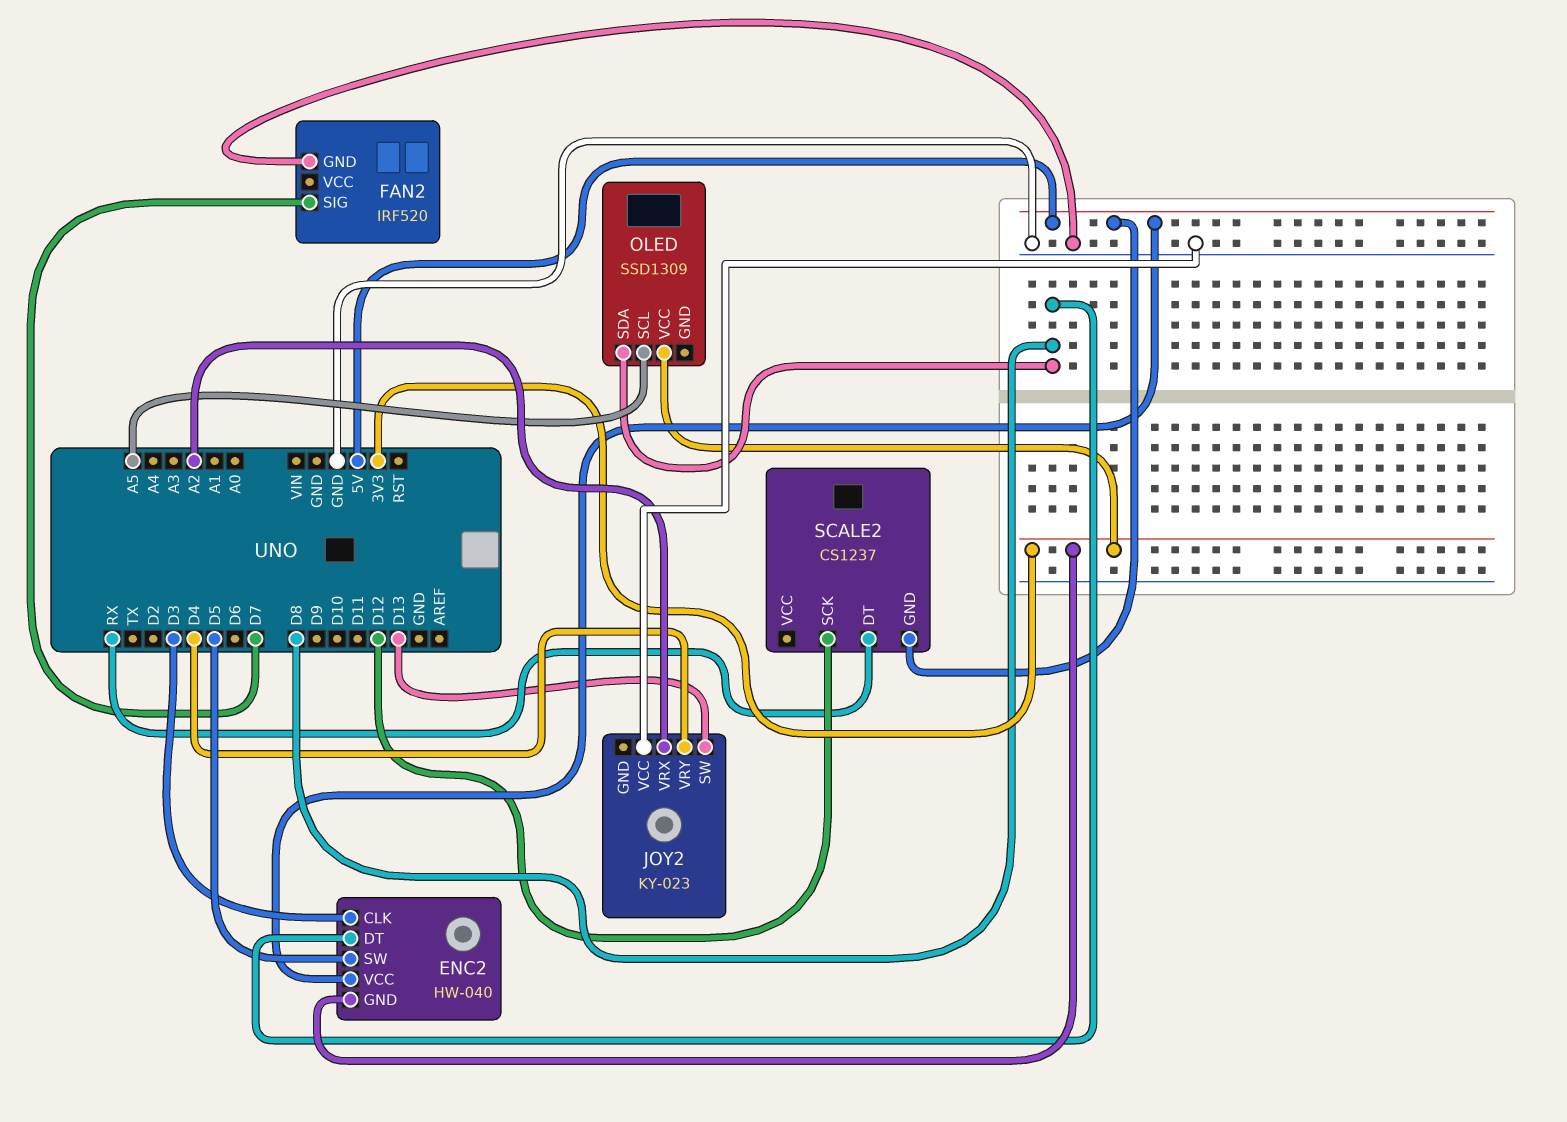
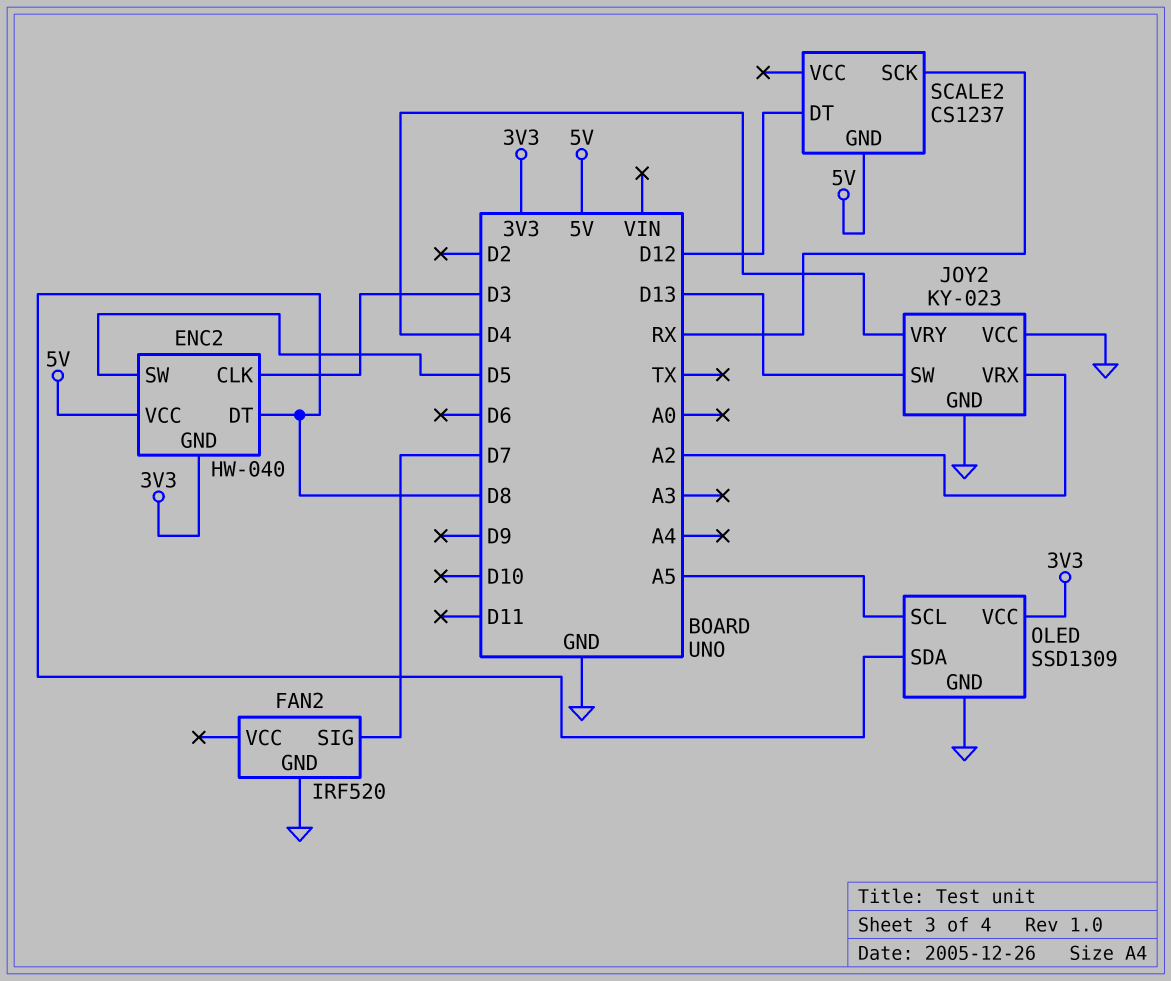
JOY2 pin GND: none -> GND
OLED pin GND: none -> GND
SCALE2 pin DT: RX -> D12
SCALE2 pin SCK: D12 -> RX

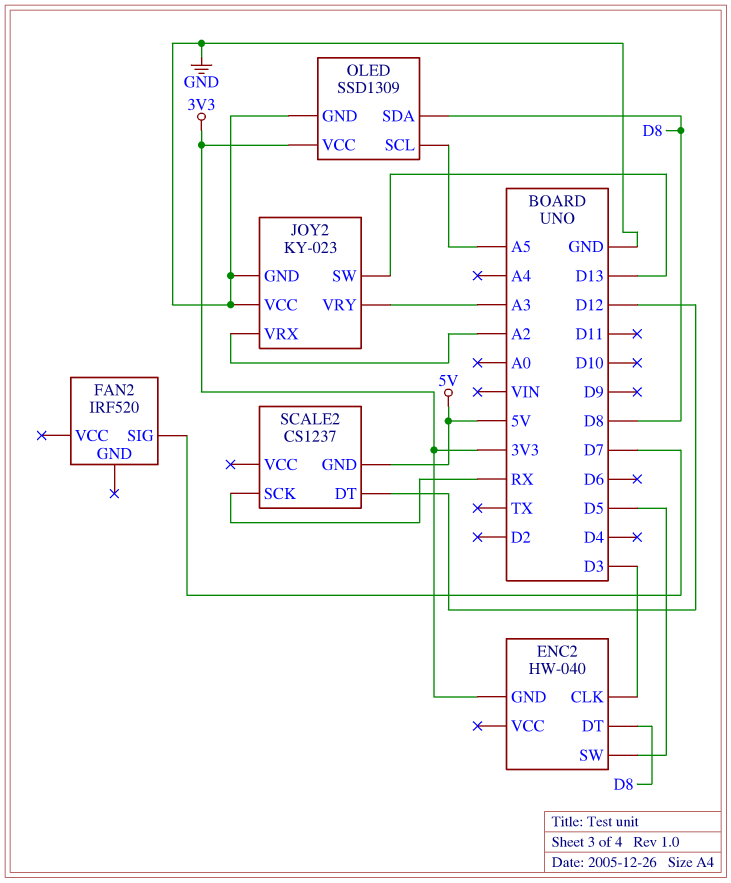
ENC2 pin VCC: 5V -> none
FAN2 pin GND: GND -> none
JOY2 pin VRY: D4 -> A3

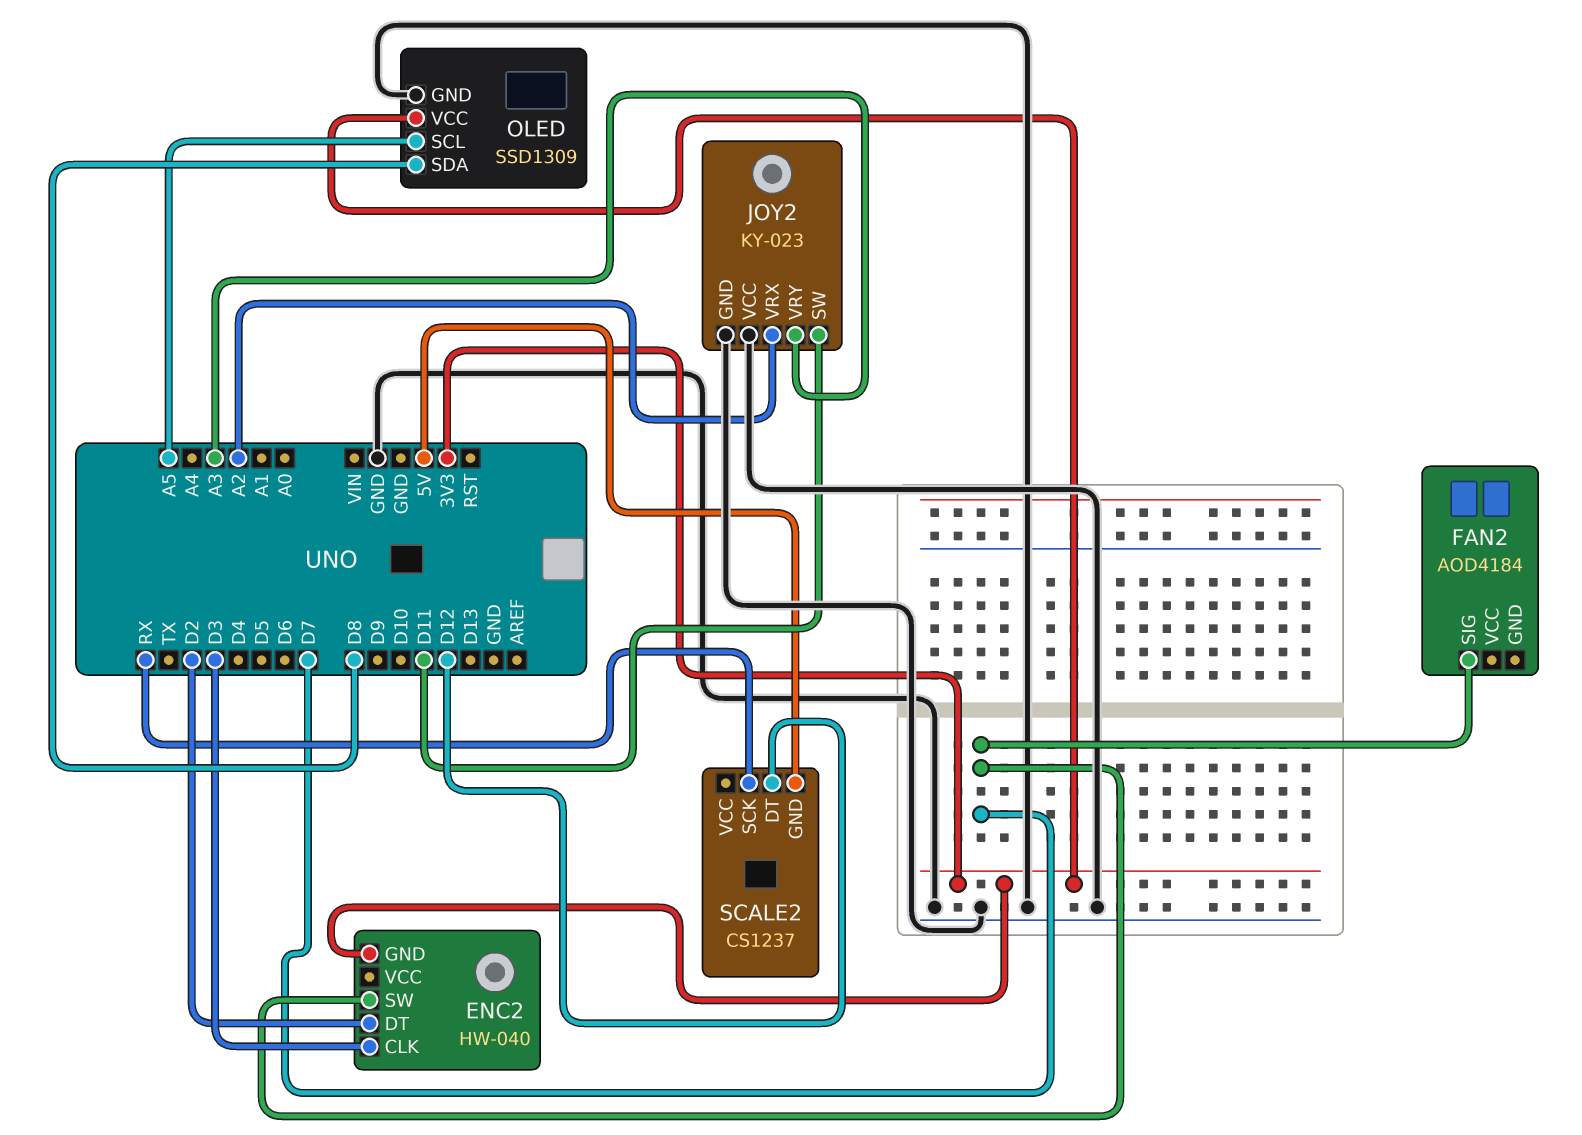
ENC2 pin DT: D8 -> D2
ENC2 pin SW: D5 -> D7
FAN2: IRF520 -> AOD4184
JOY2 pin SW: D13 -> D11

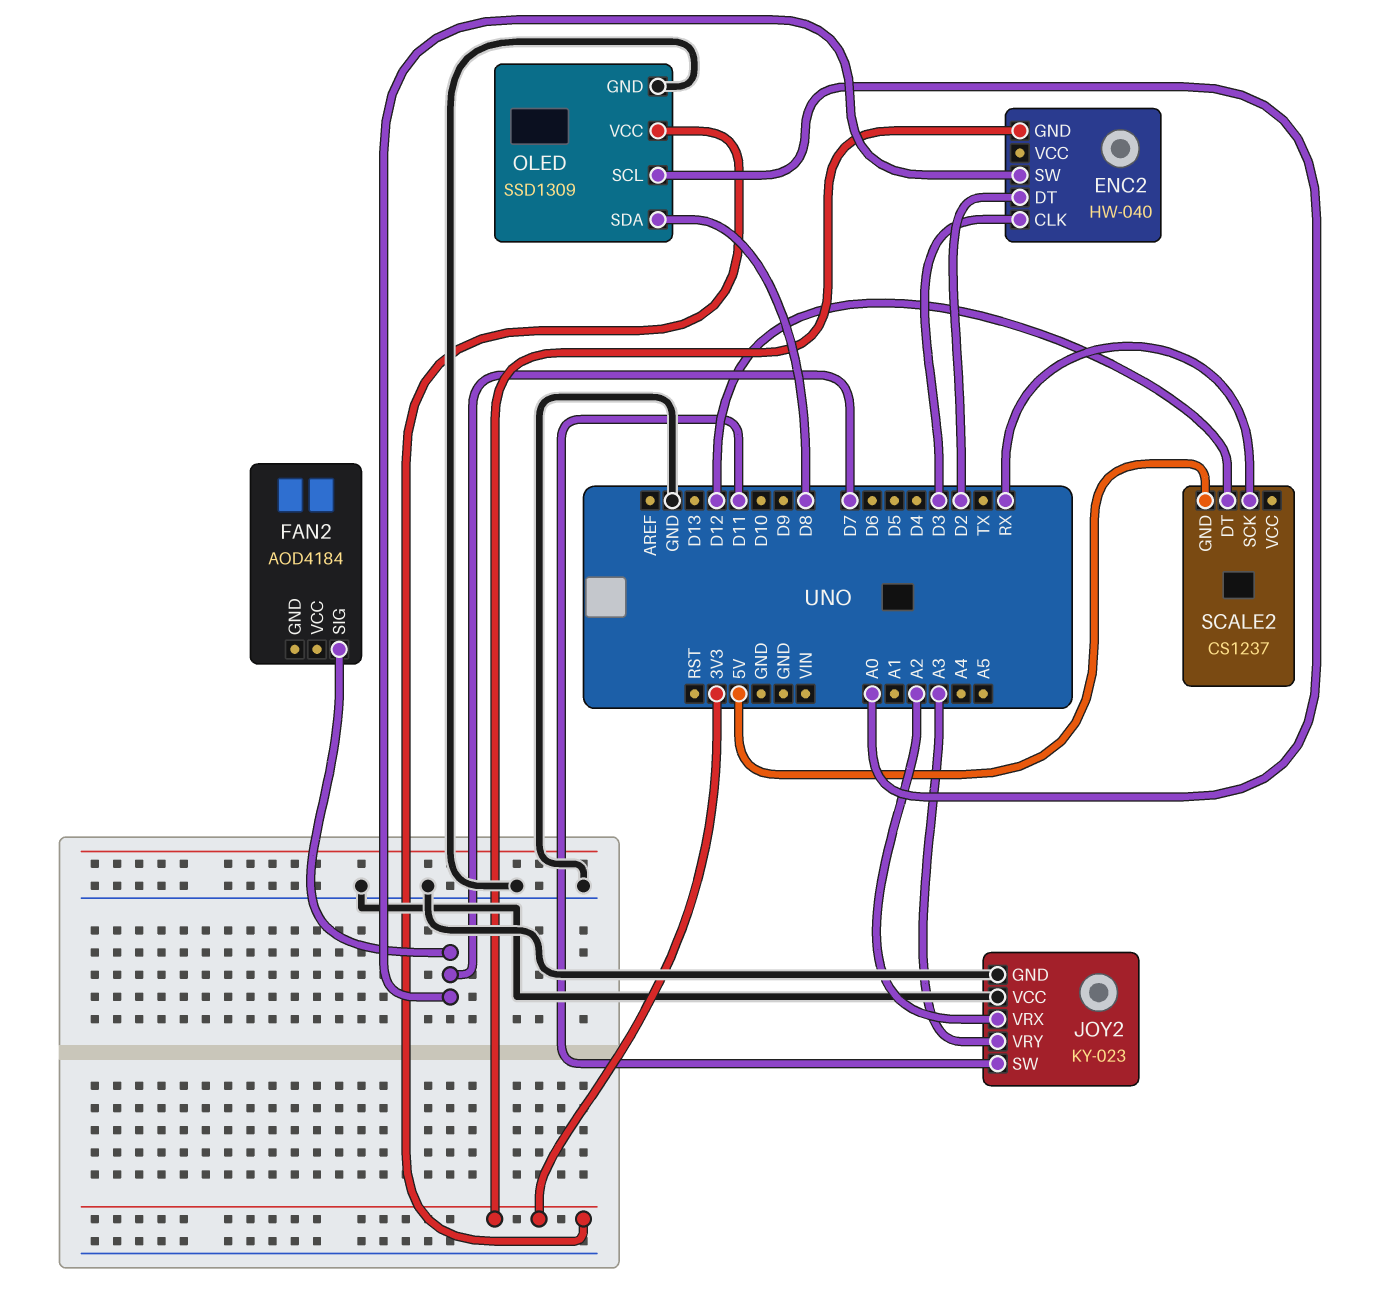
OLED pin SCL: A5 -> A0

